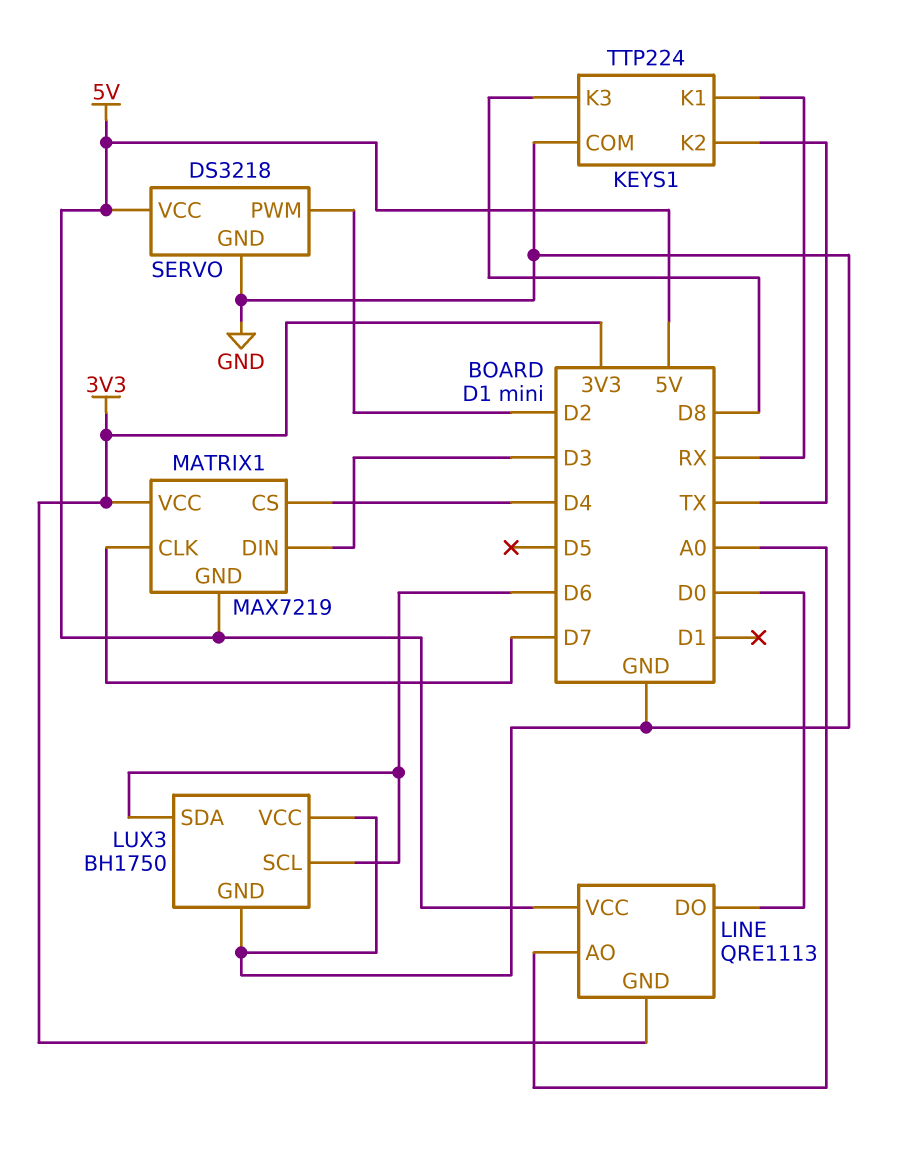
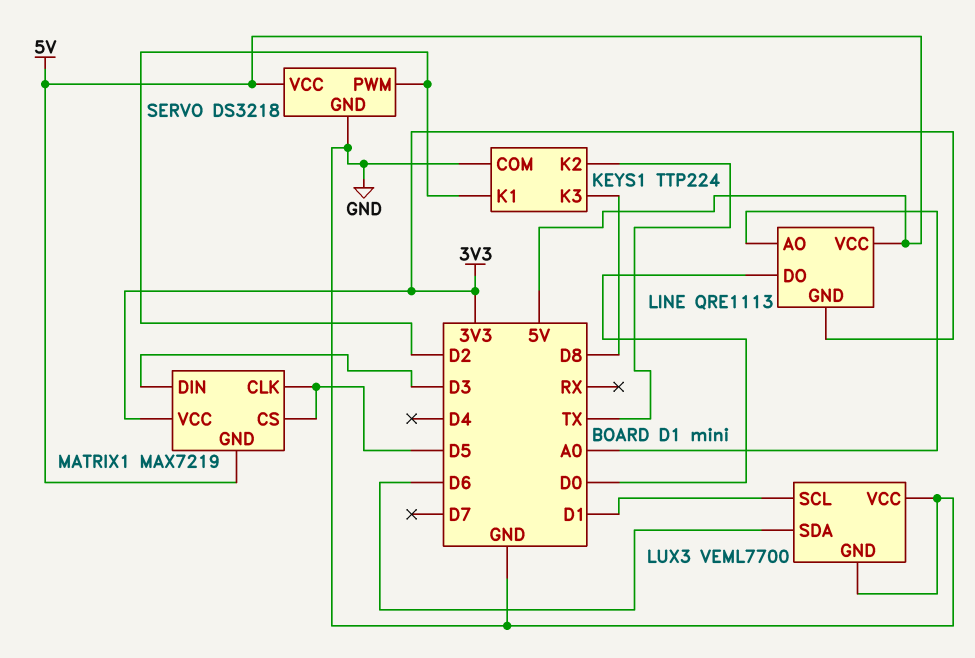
KEYS1 pin K1: RX -> D2
LUX3: BH1750 -> VEML7700
LUX3 pin SCL: D6 -> D1
MATRIX1 pin CLK: D7 -> D5
MATRIX1 pin CS: D4 -> D5

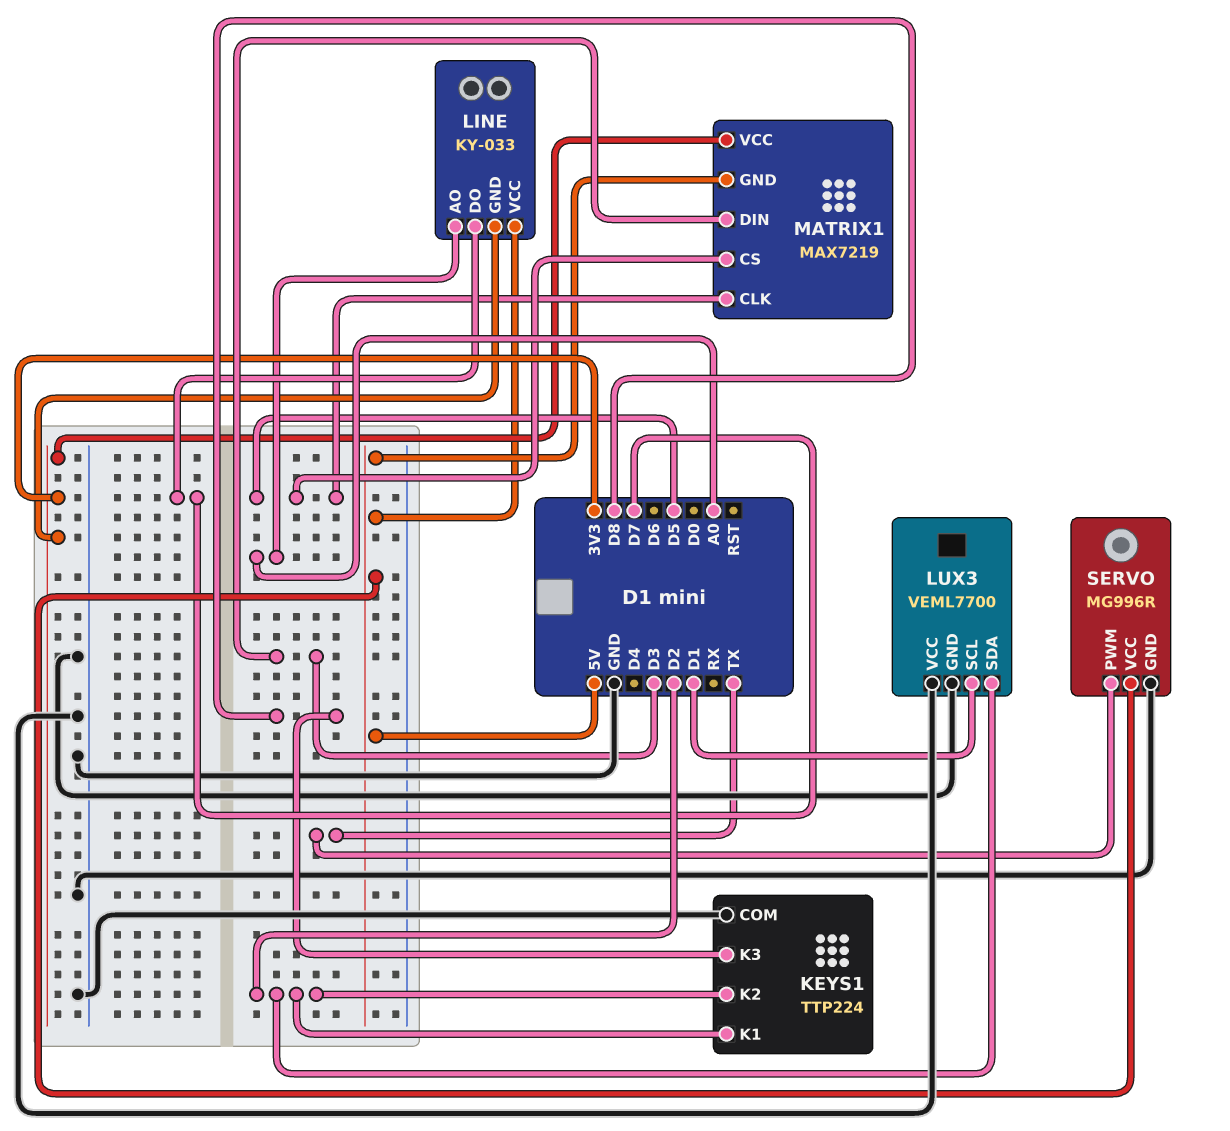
KEYS1 pin K2: TX -> D2
LINE: QRE1113 -> KY-033
LINE pin DO: D0 -> D7
LUX3 pin SDA: D6 -> D2
SERVO: DS3218 -> MG996R
SERVO pin PWM: D2 -> TX

